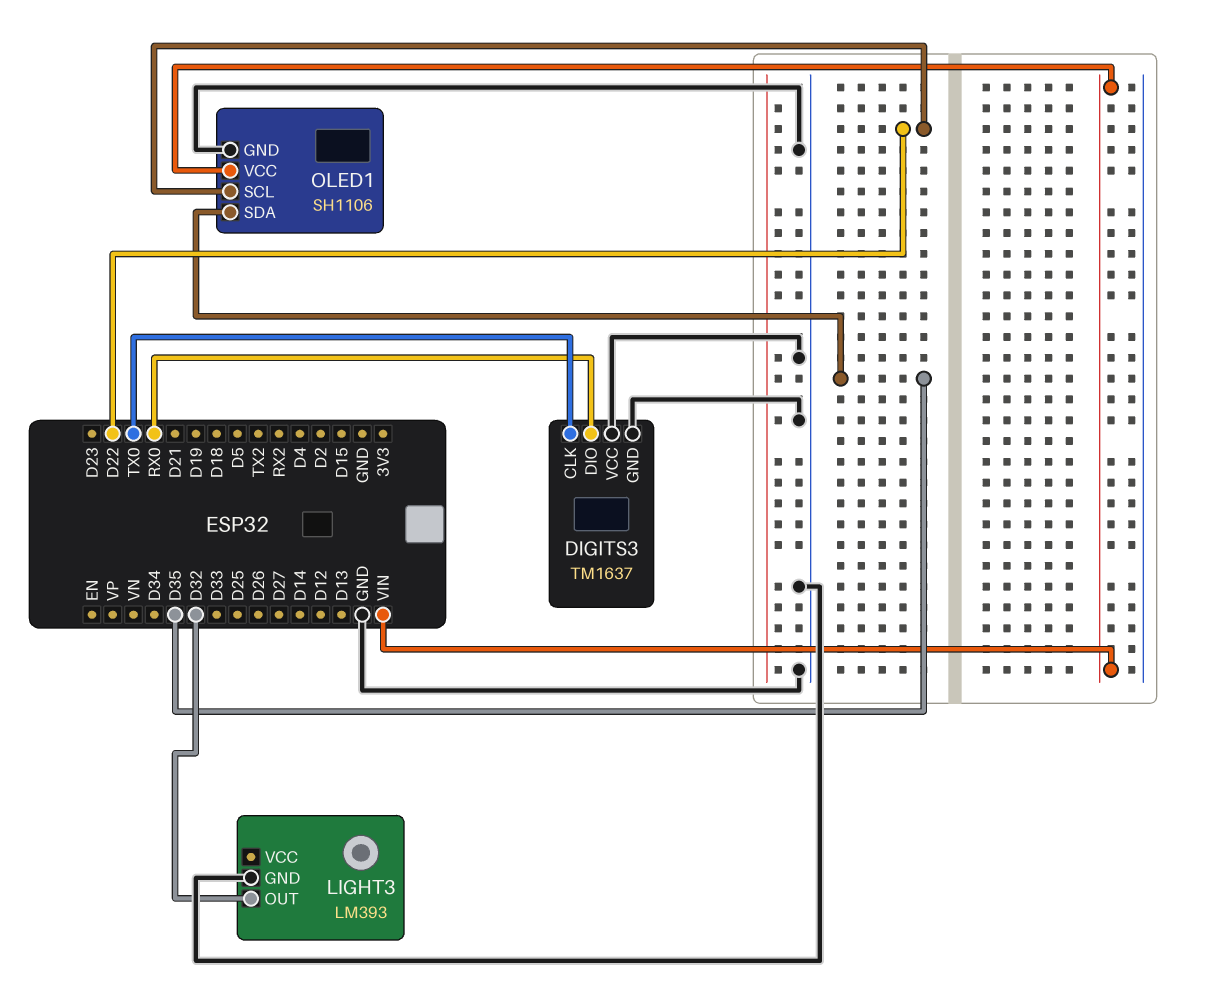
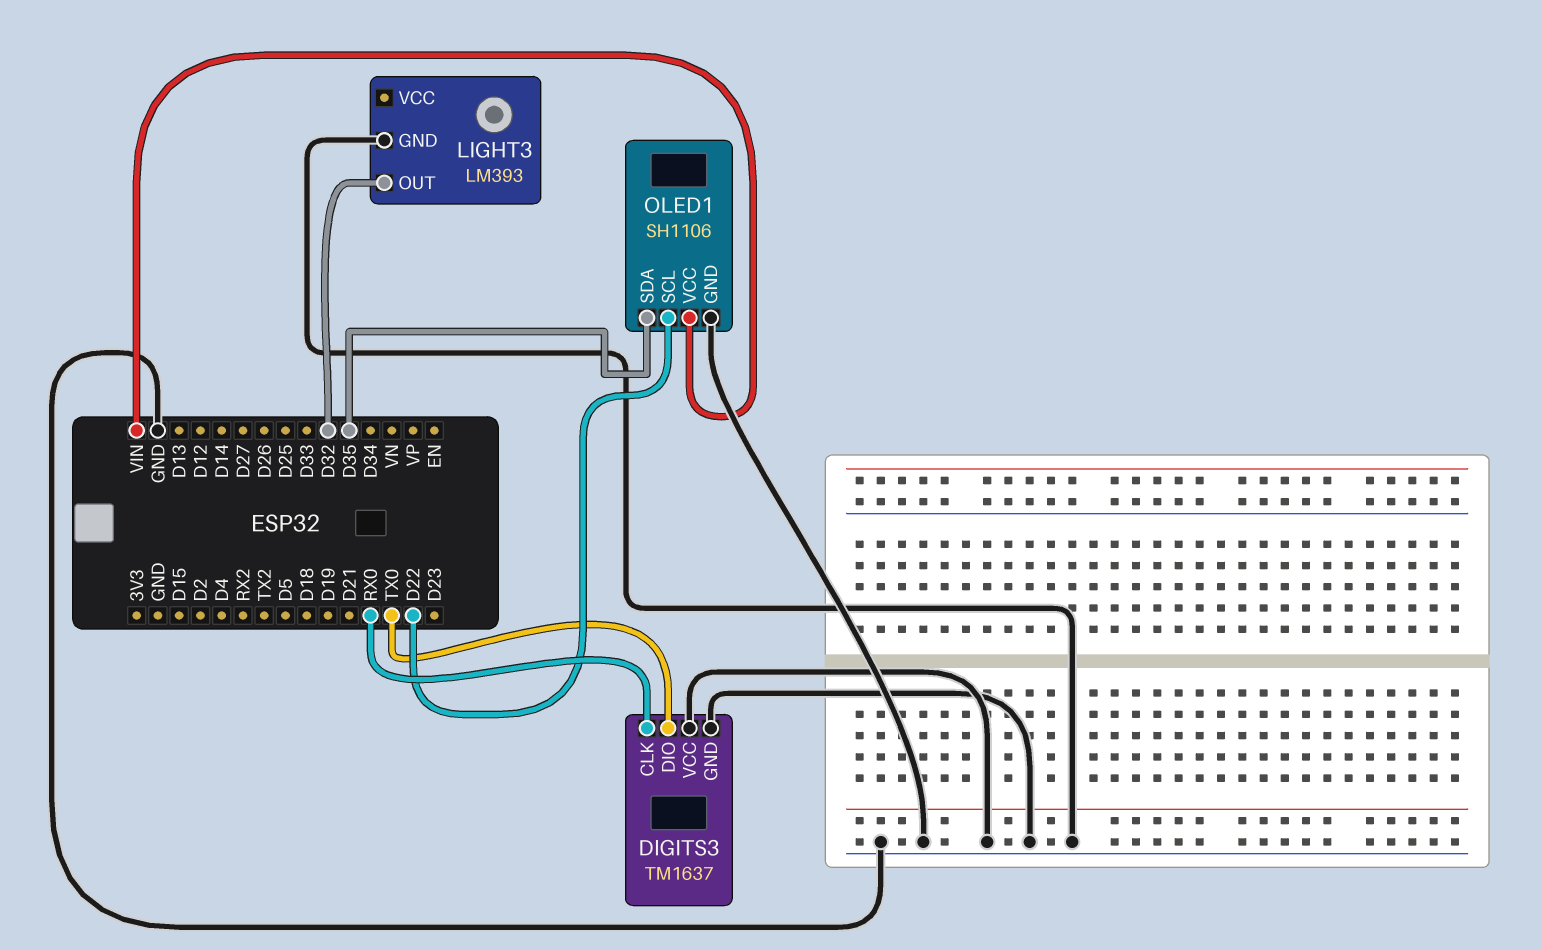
DIGITS3 pin CLK: TX0 -> RX0
DIGITS3 pin DIO: RX0 -> TX0

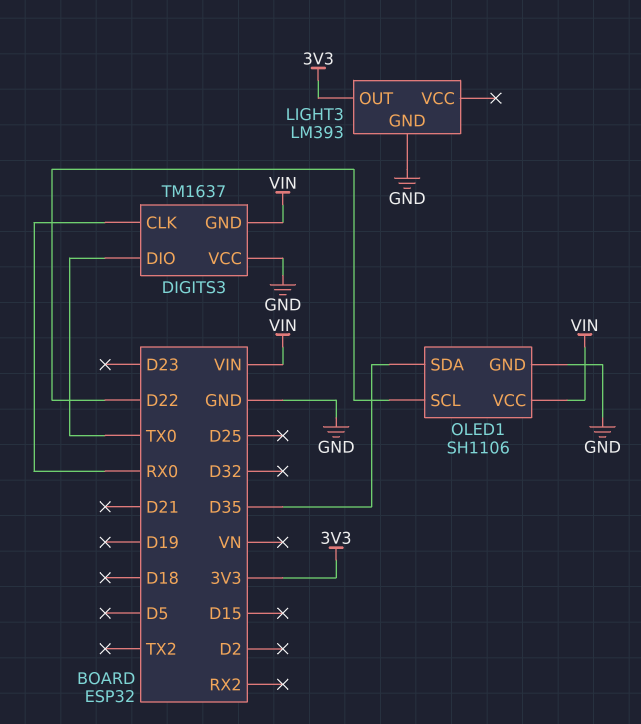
DIGITS3 pin GND: GND -> VIN
LIGHT3 pin OUT: D32 -> 3V3

